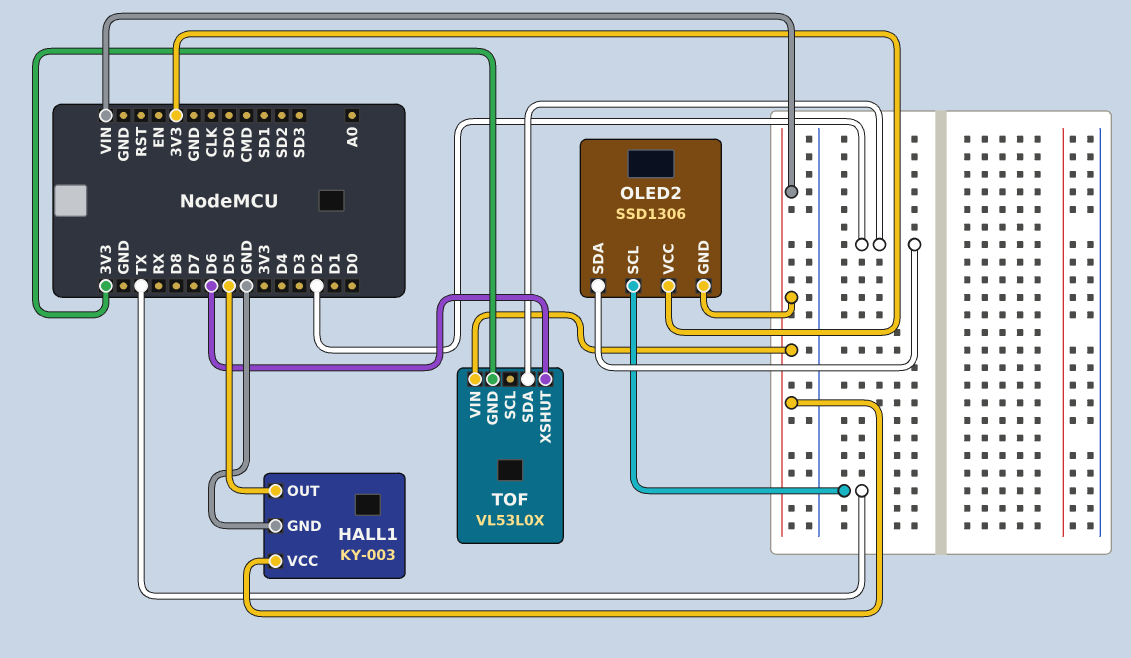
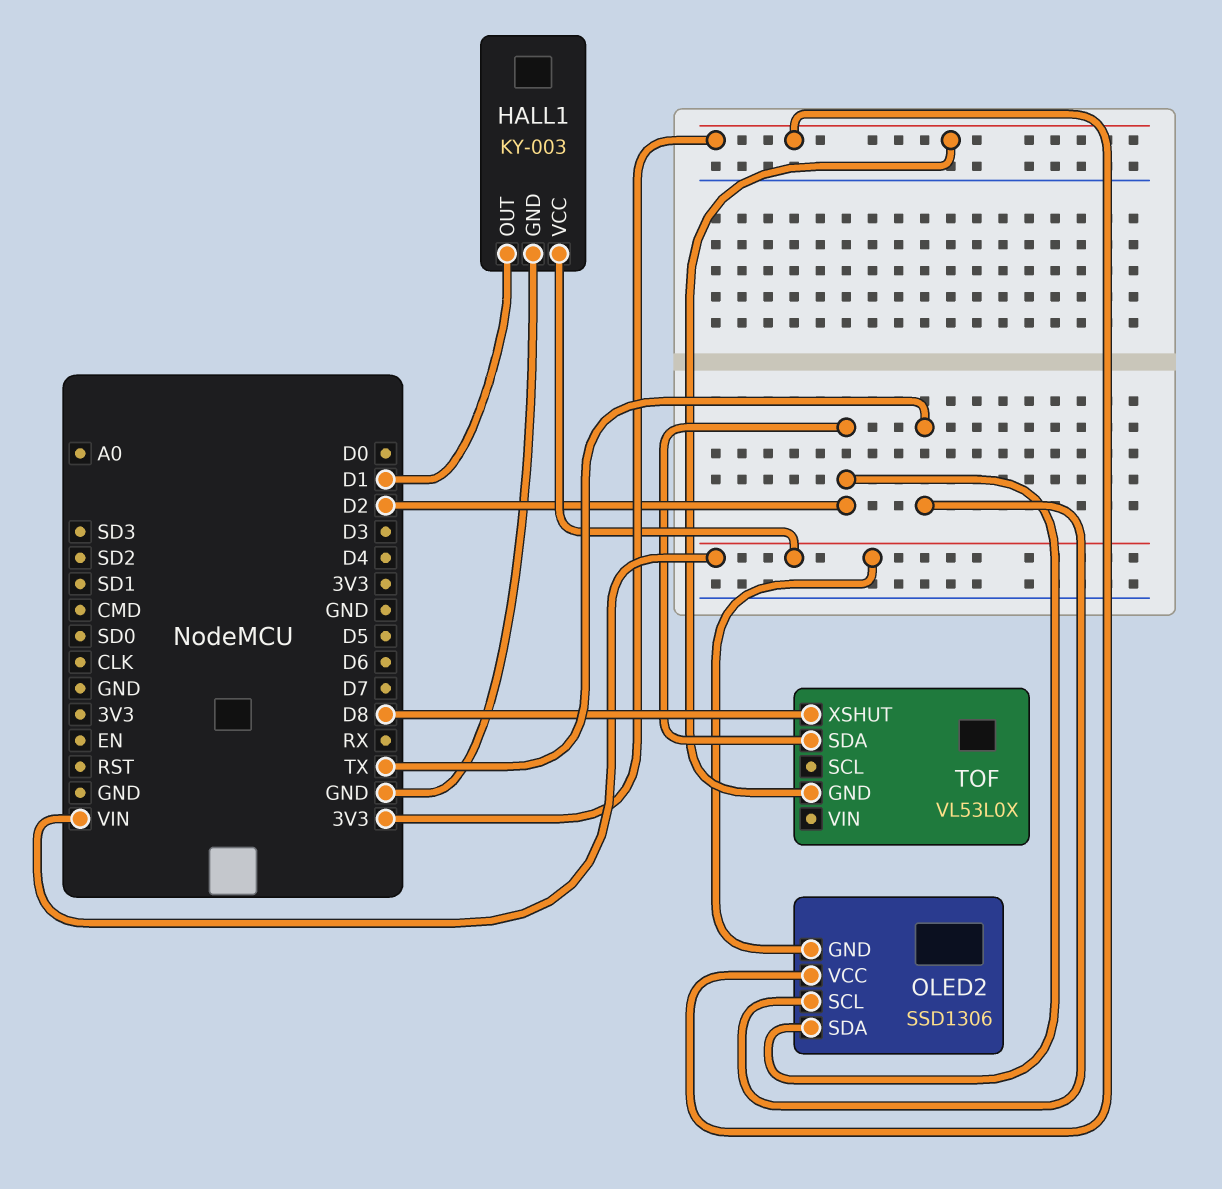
HALL1 pin OUT: D5 -> D1
TOF pin VIN: VIN -> none
TOF pin XSHUT: D6 -> D8

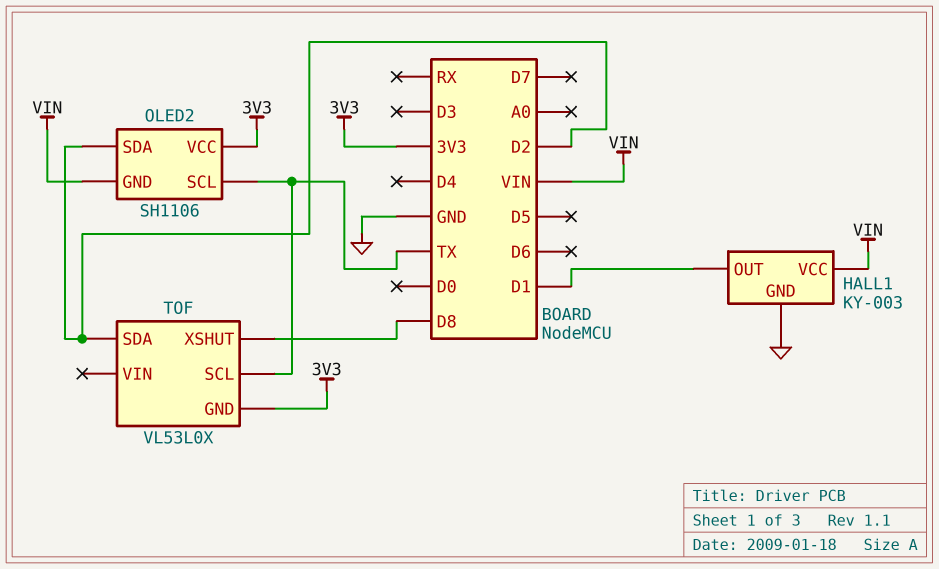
OLED2: SSD1306 -> SH1106
TOF pin SCL: none -> TX

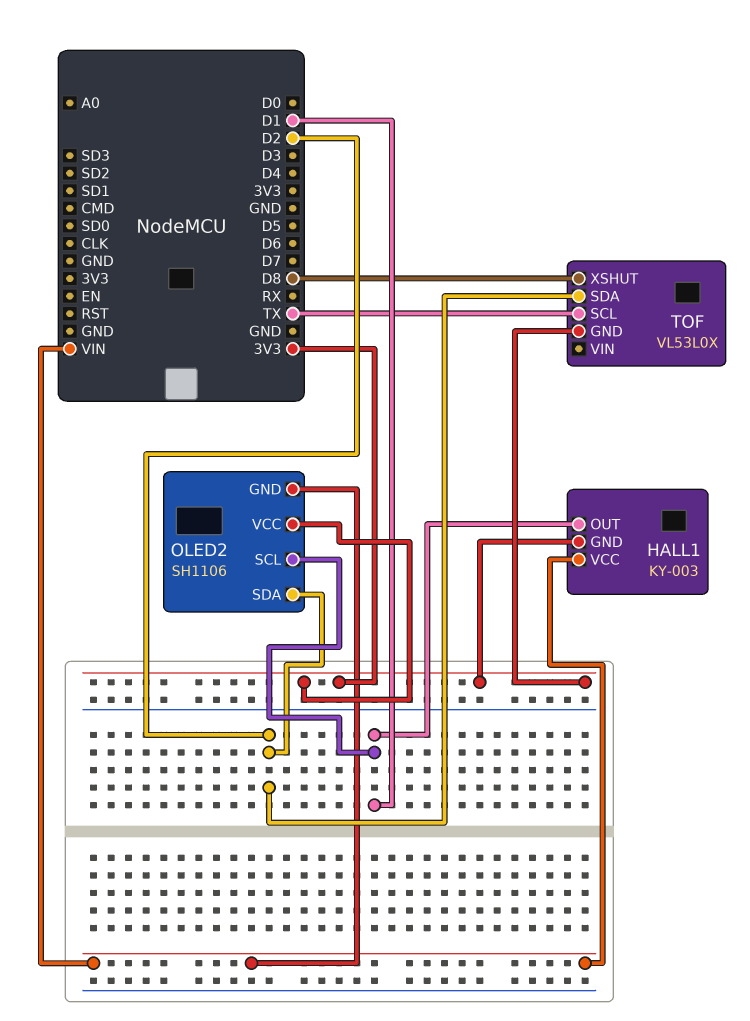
HALL1 pin GND: GND -> 3V3
OLED2 pin SCL: TX -> D1

